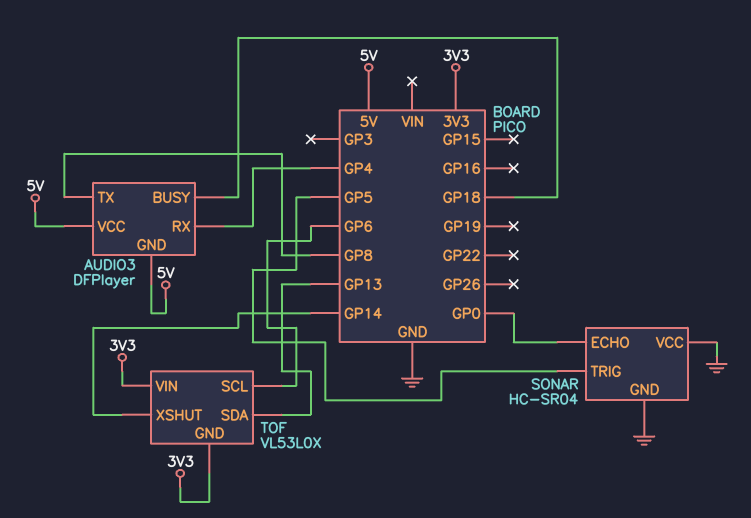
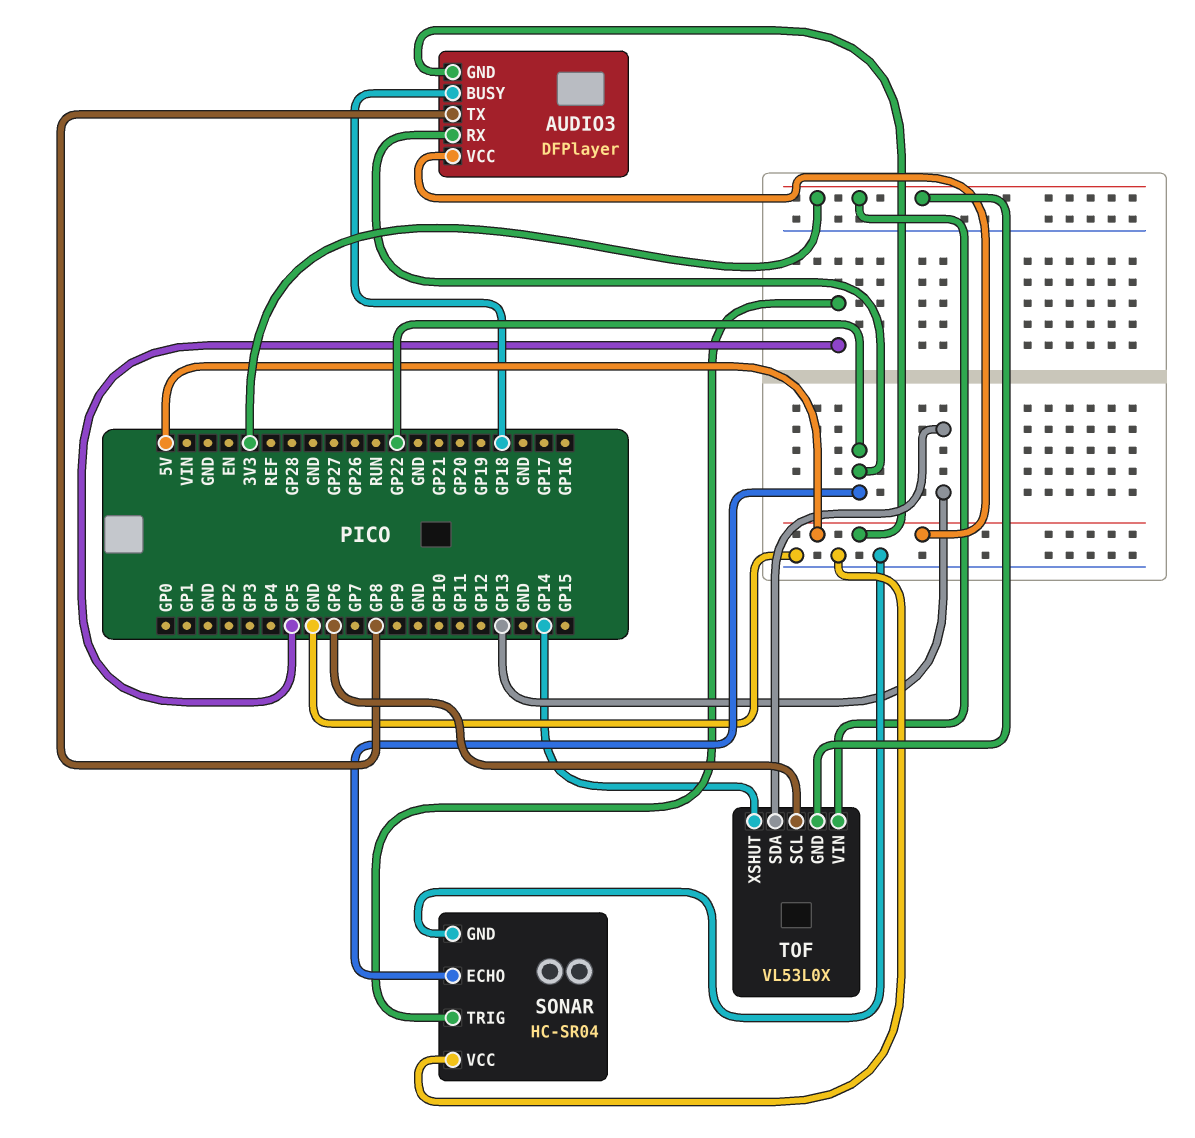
AUDIO3 pin RX: GP4 -> GP22
SONAR pin ECHO: GP0 -> GP22

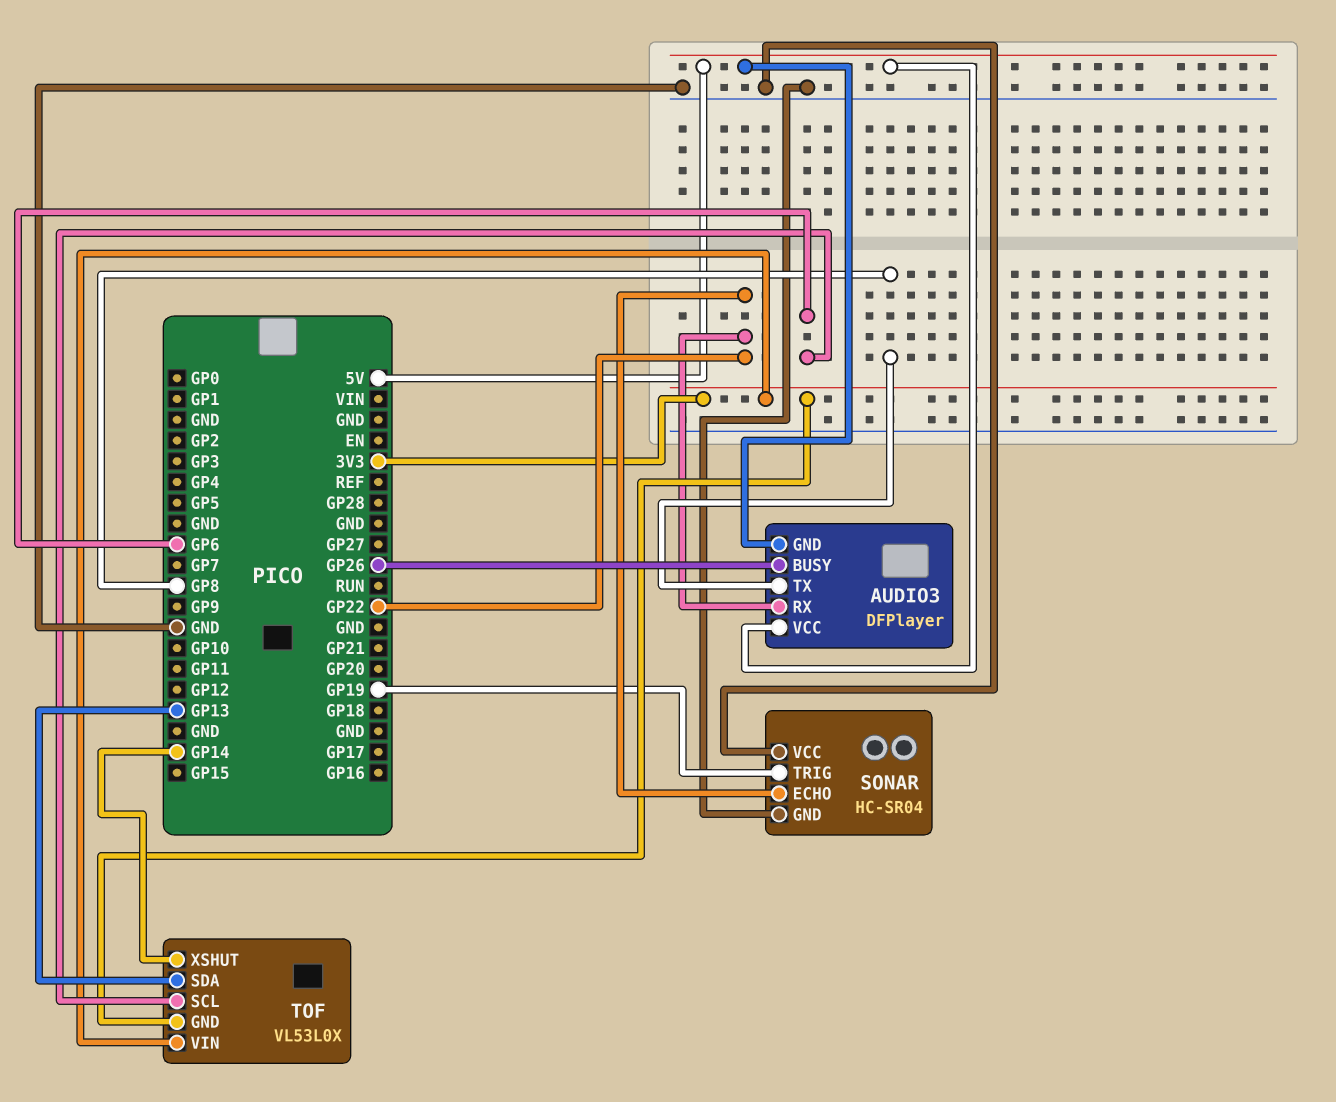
AUDIO3 pin BUSY: GP18 -> GP26
SONAR pin TRIG: GP5 -> GP19

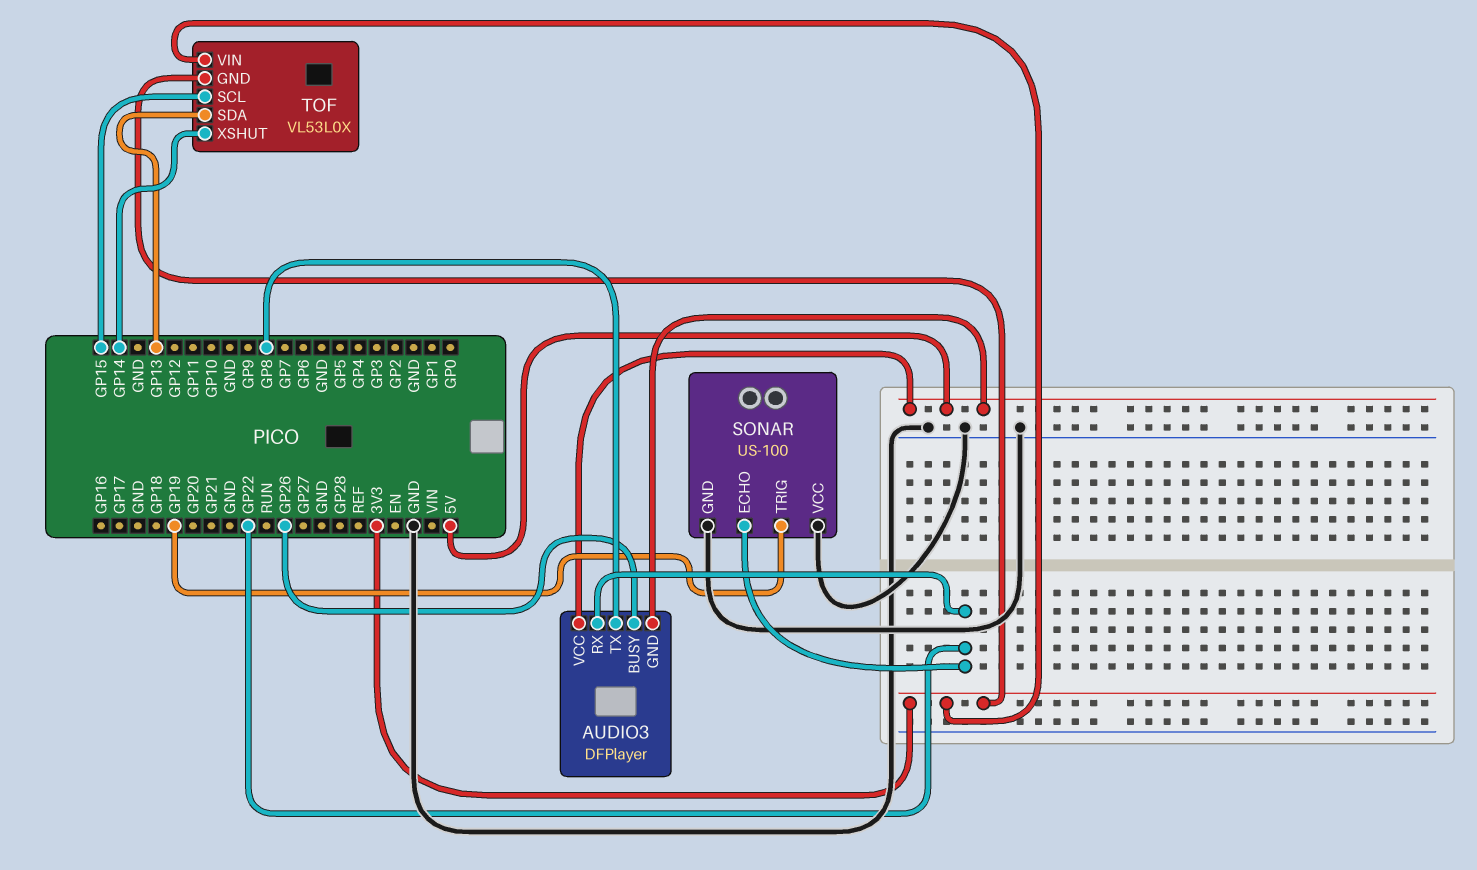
SONAR: HC-SR04 -> US-100
TOF pin SCL: GP6 -> GP15

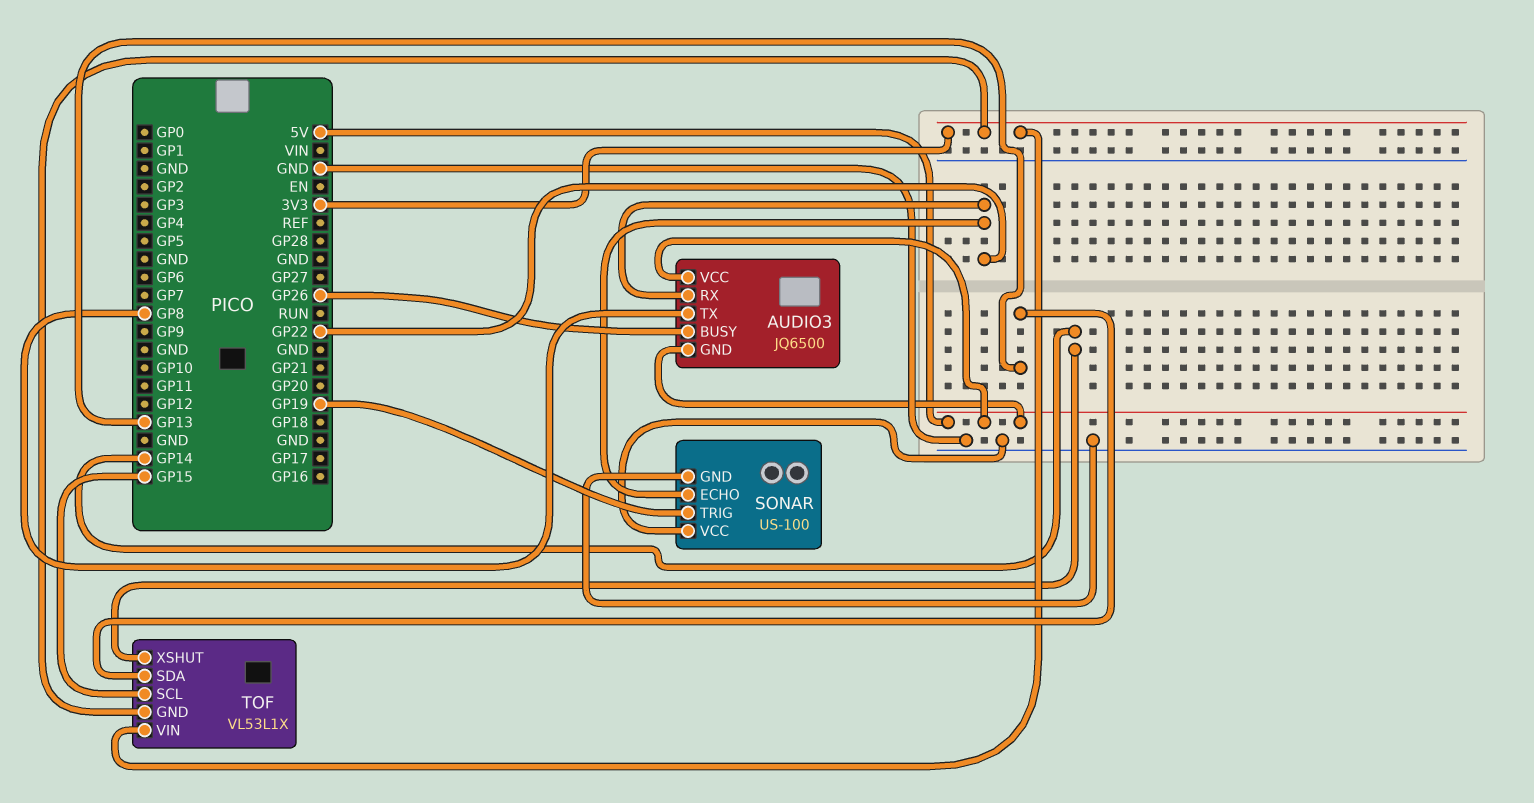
AUDIO3: DFPlayer -> JQ6500
TOF: VL53L0X -> VL53L1X

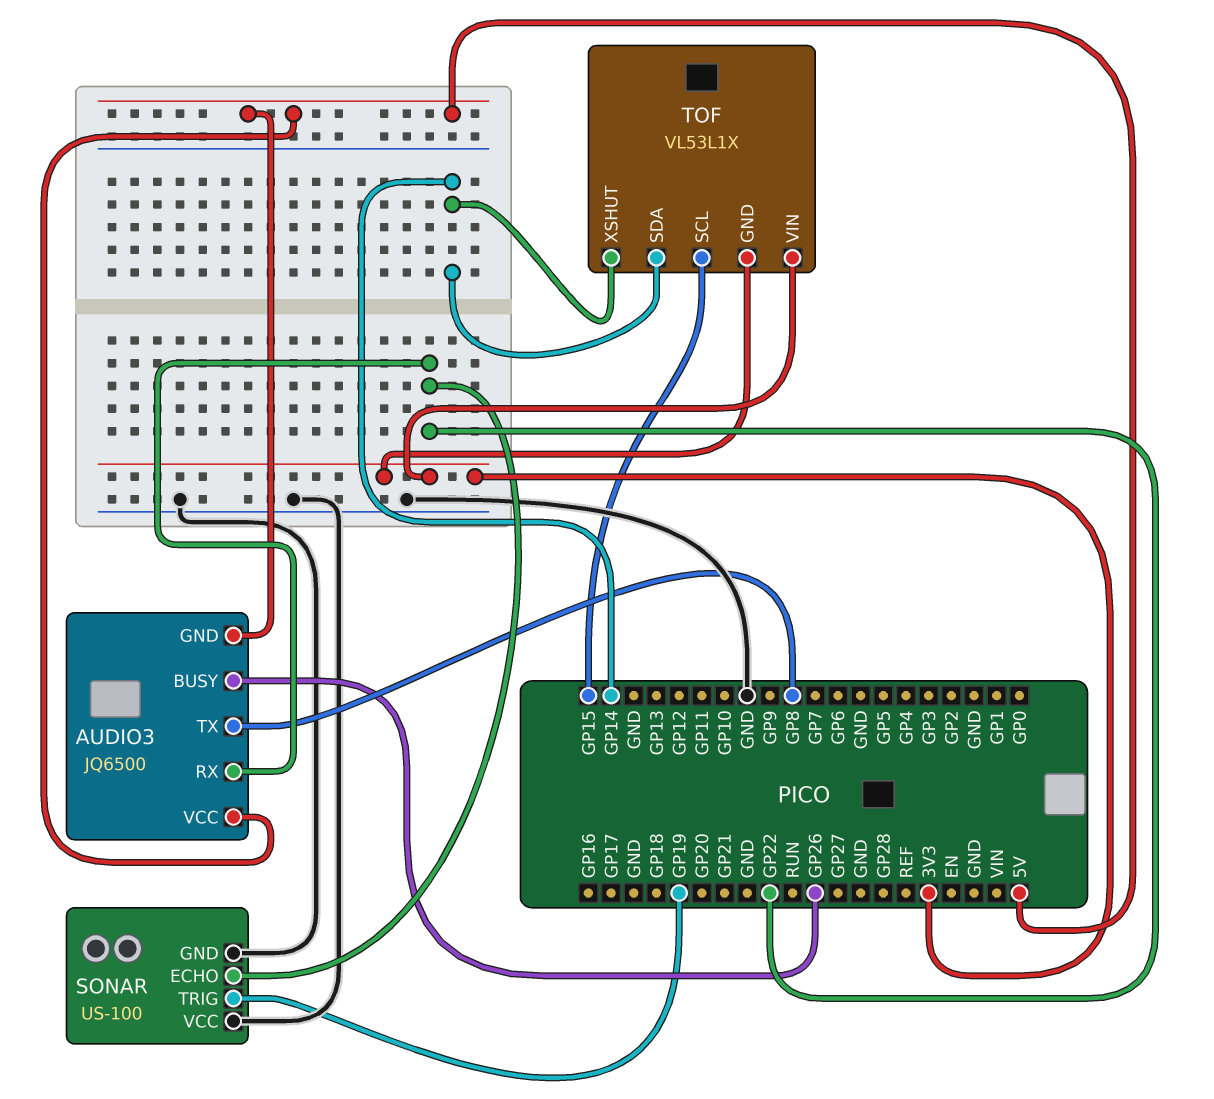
TOF pin SDA: GP13 -> GP14

